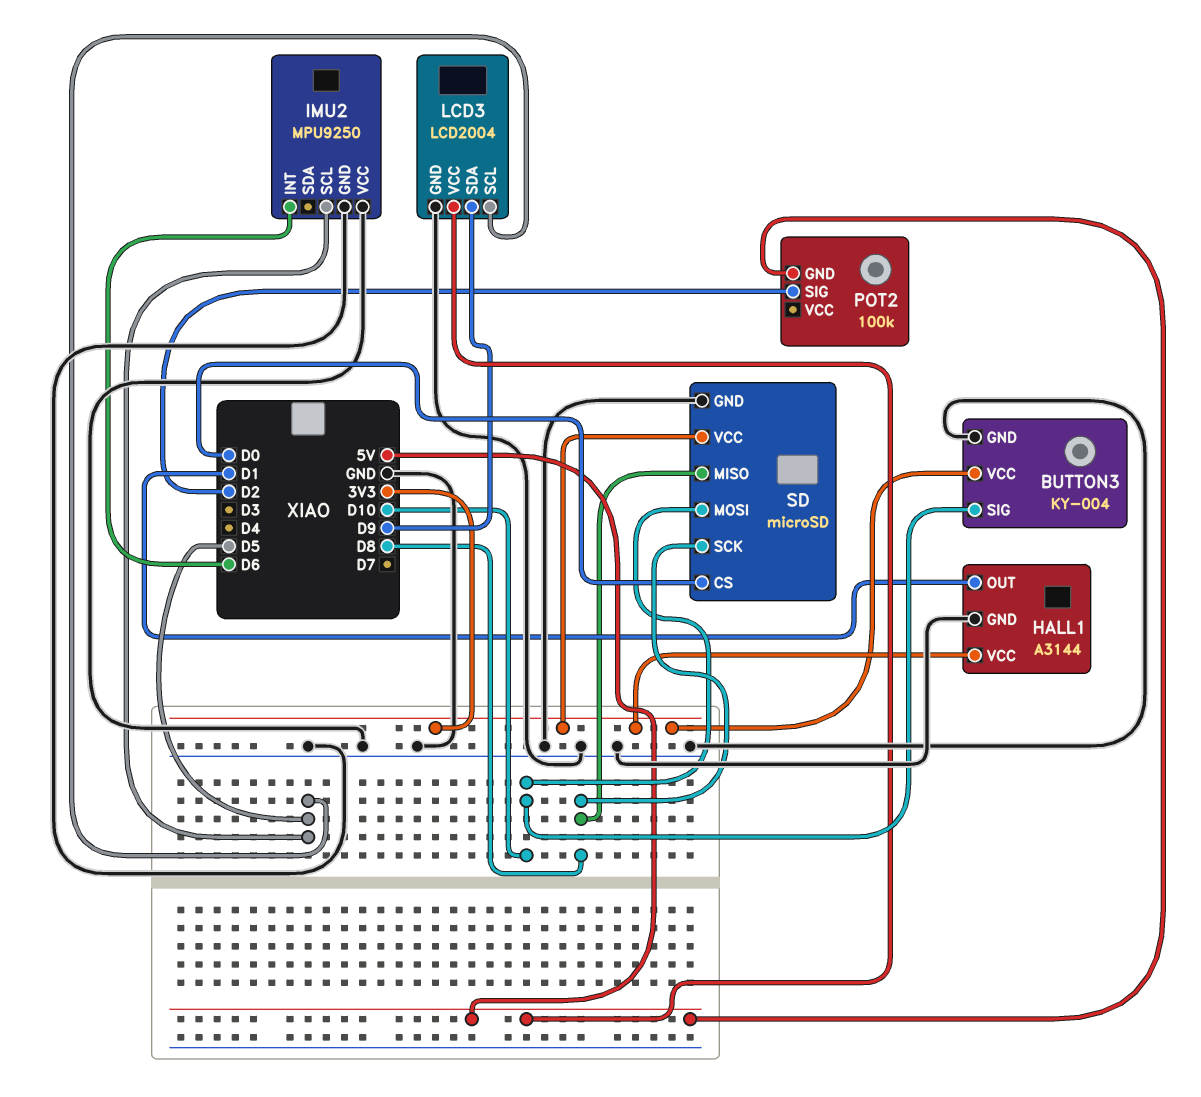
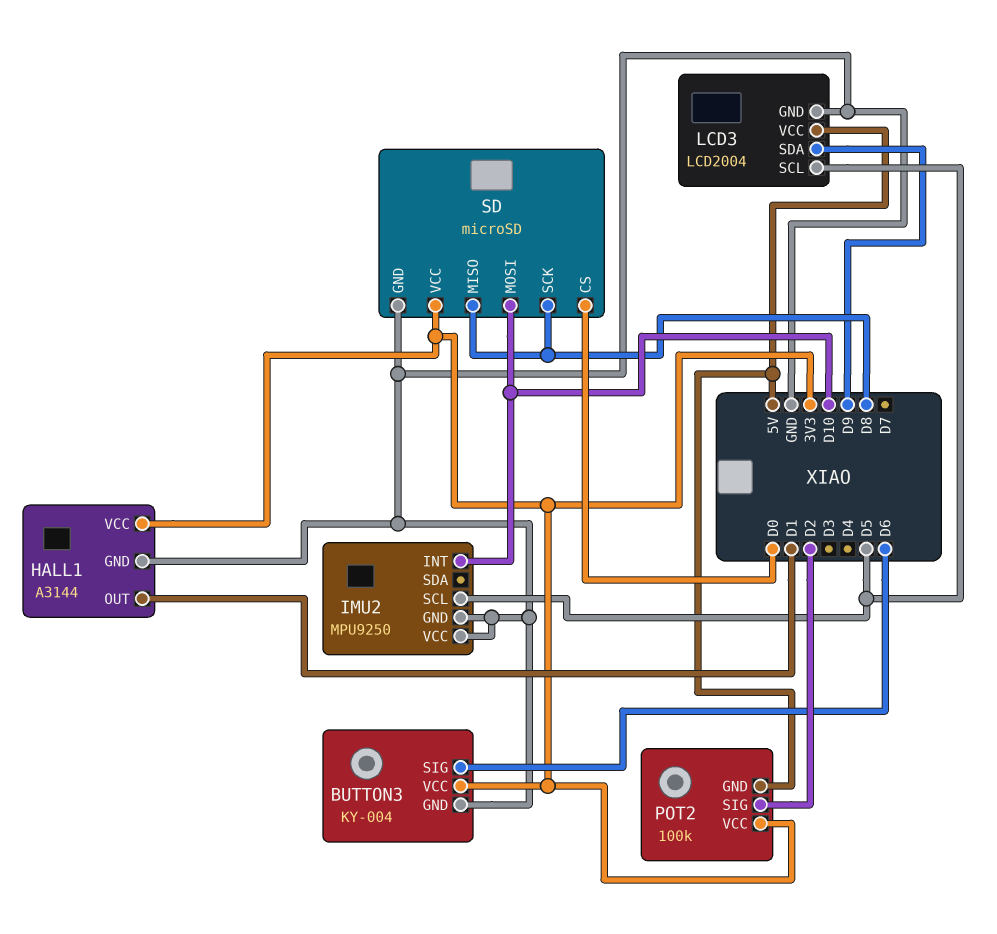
BUTTON3 pin SIG: D10 -> D6
IMU2 pin INT: D6 -> D10
POT2 pin VCC: none -> 3V3

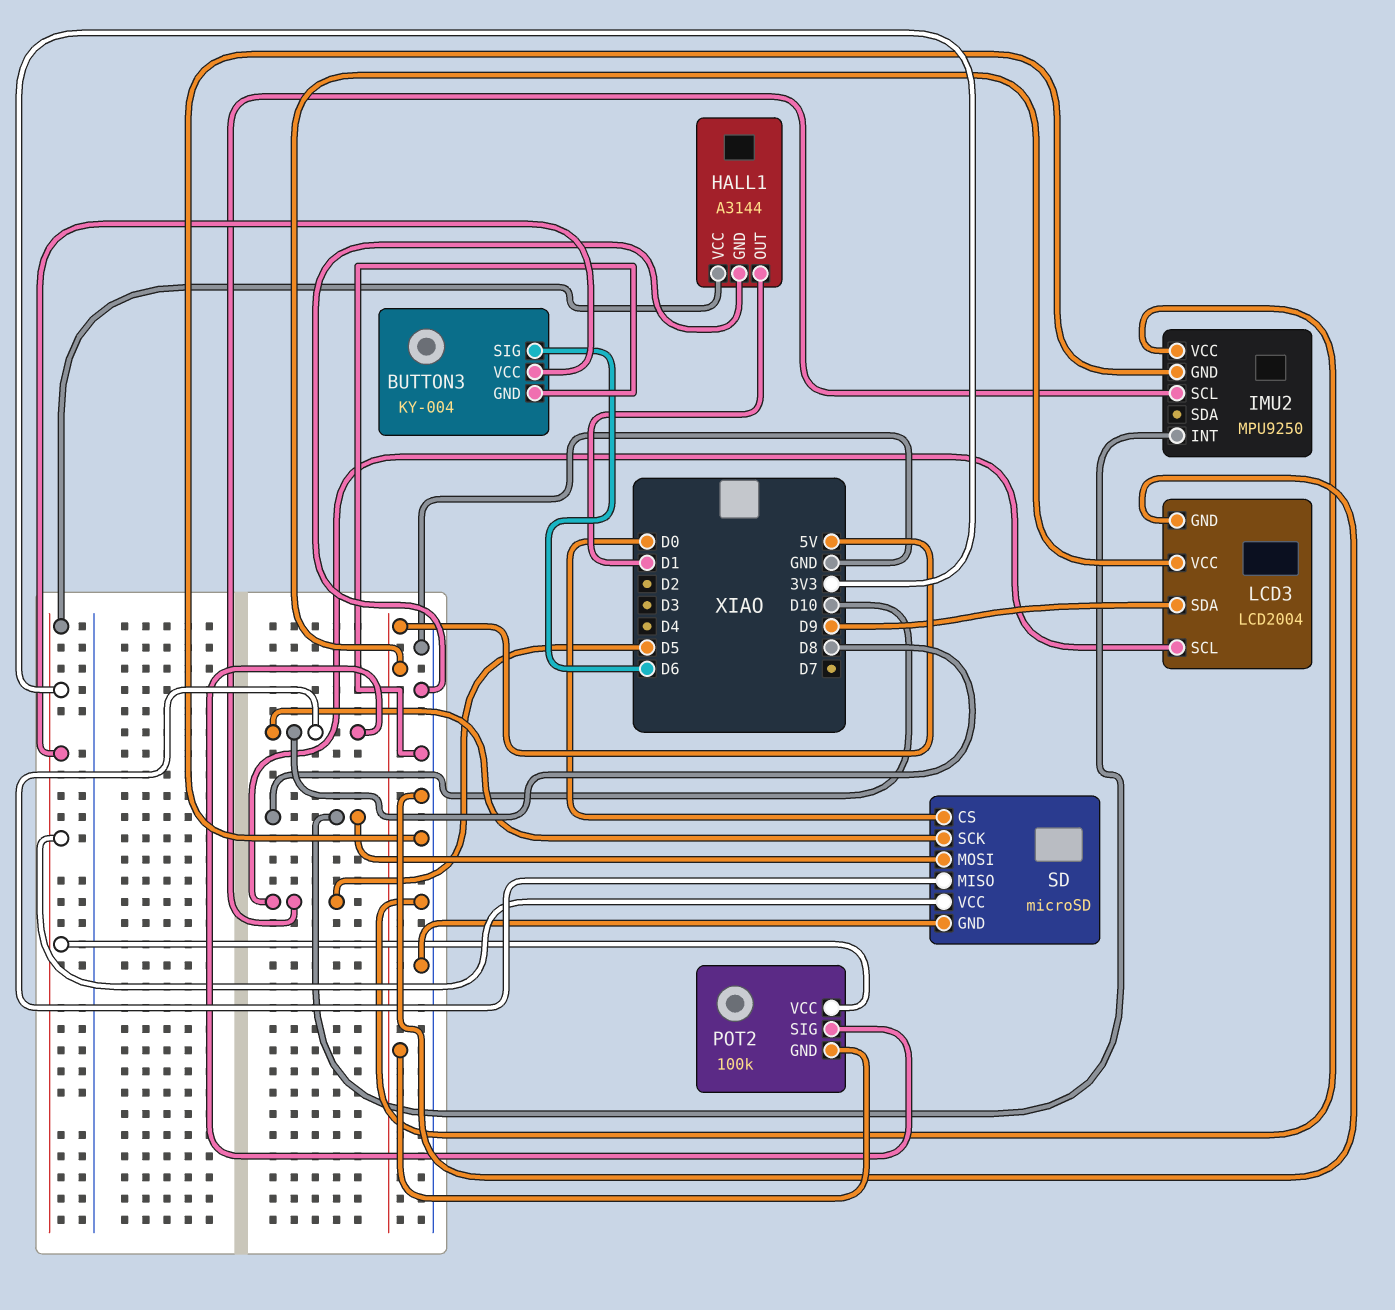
POT2 pin SIG: D2 -> D8

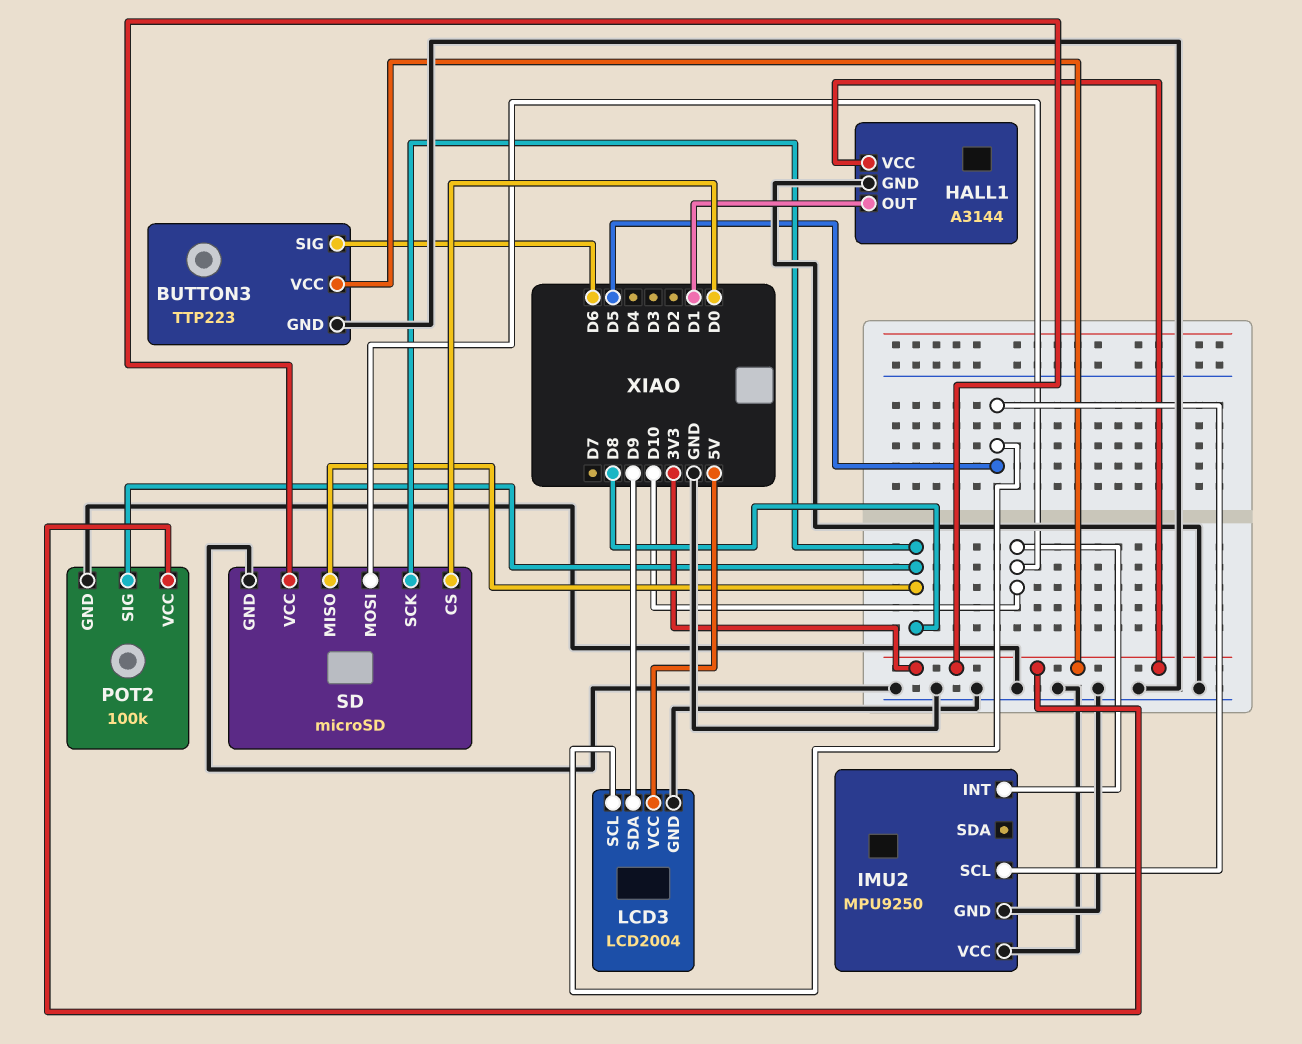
BUTTON3: KY-004 -> TTP223
POT2 pin GND: 5V -> GND

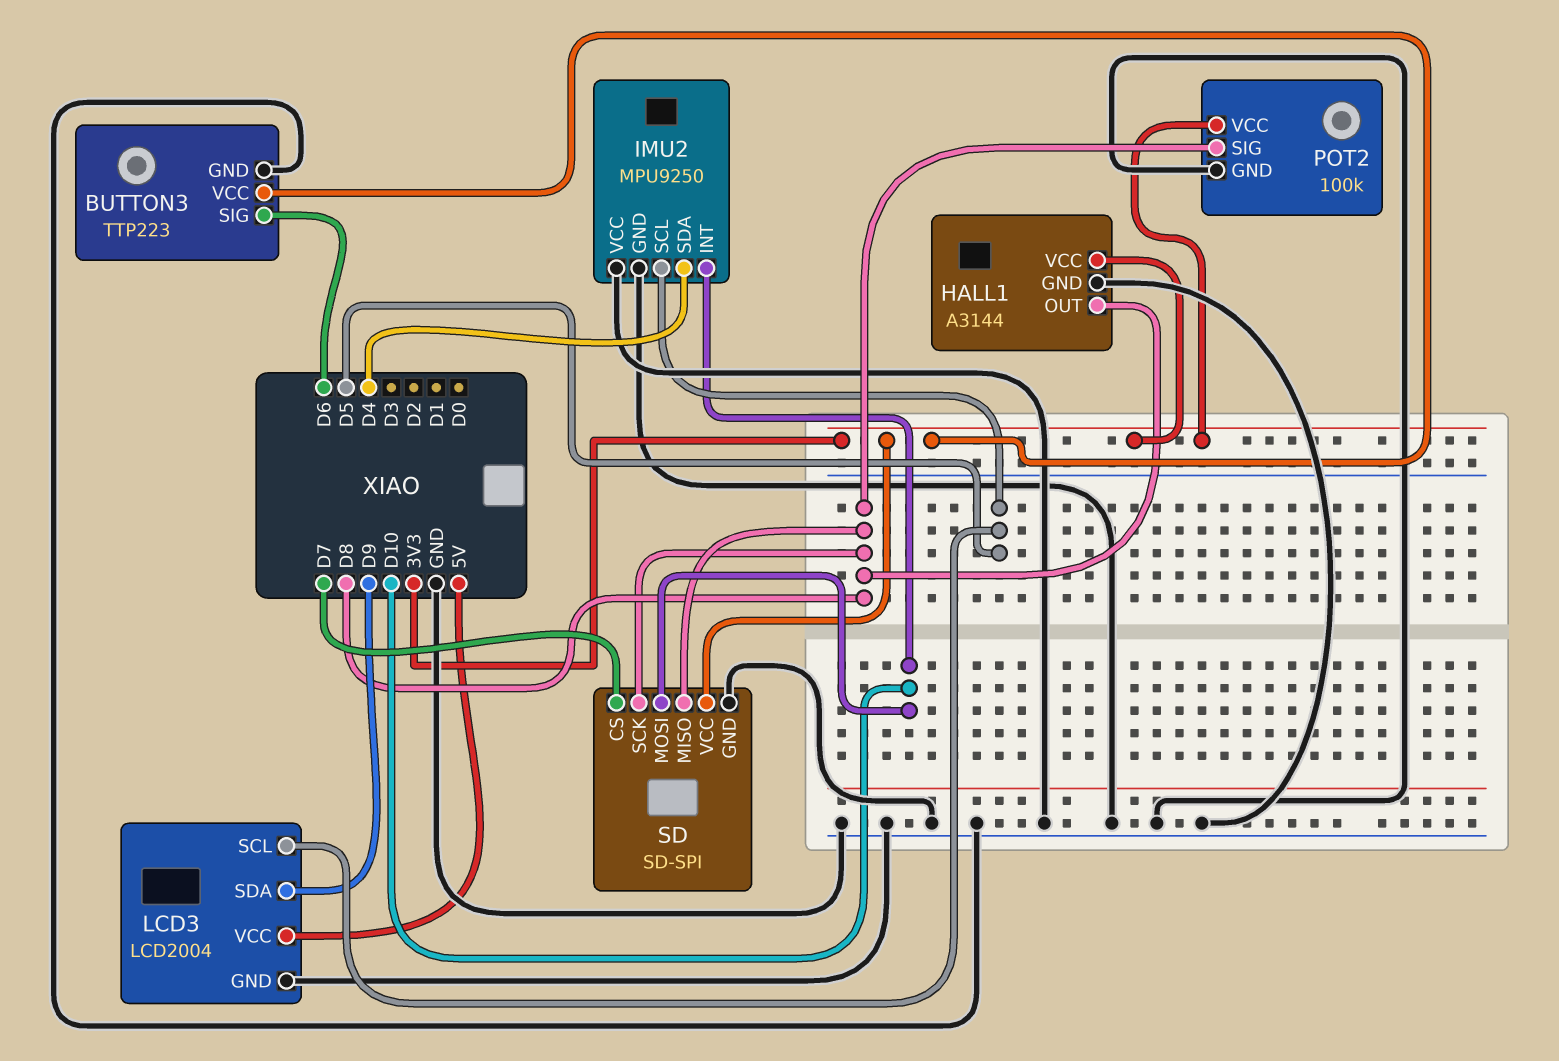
HALL1 pin OUT: D1 -> D8
IMU2 pin SDA: none -> D4
SD: microSD -> SD-SPI
SD pin CS: D0 -> D7

